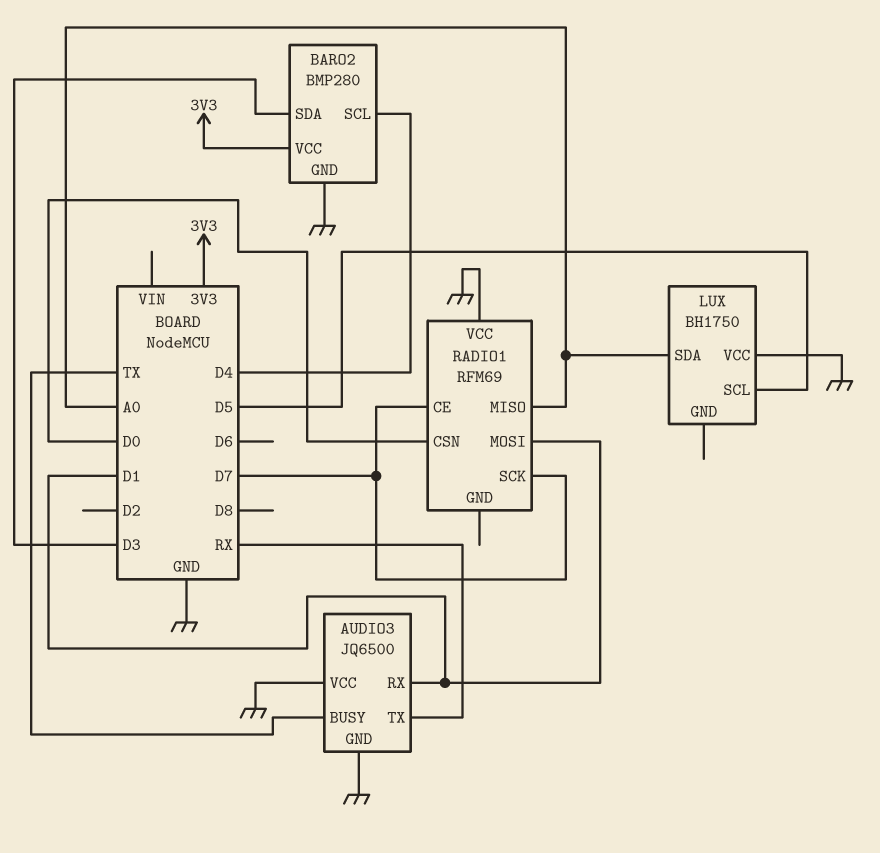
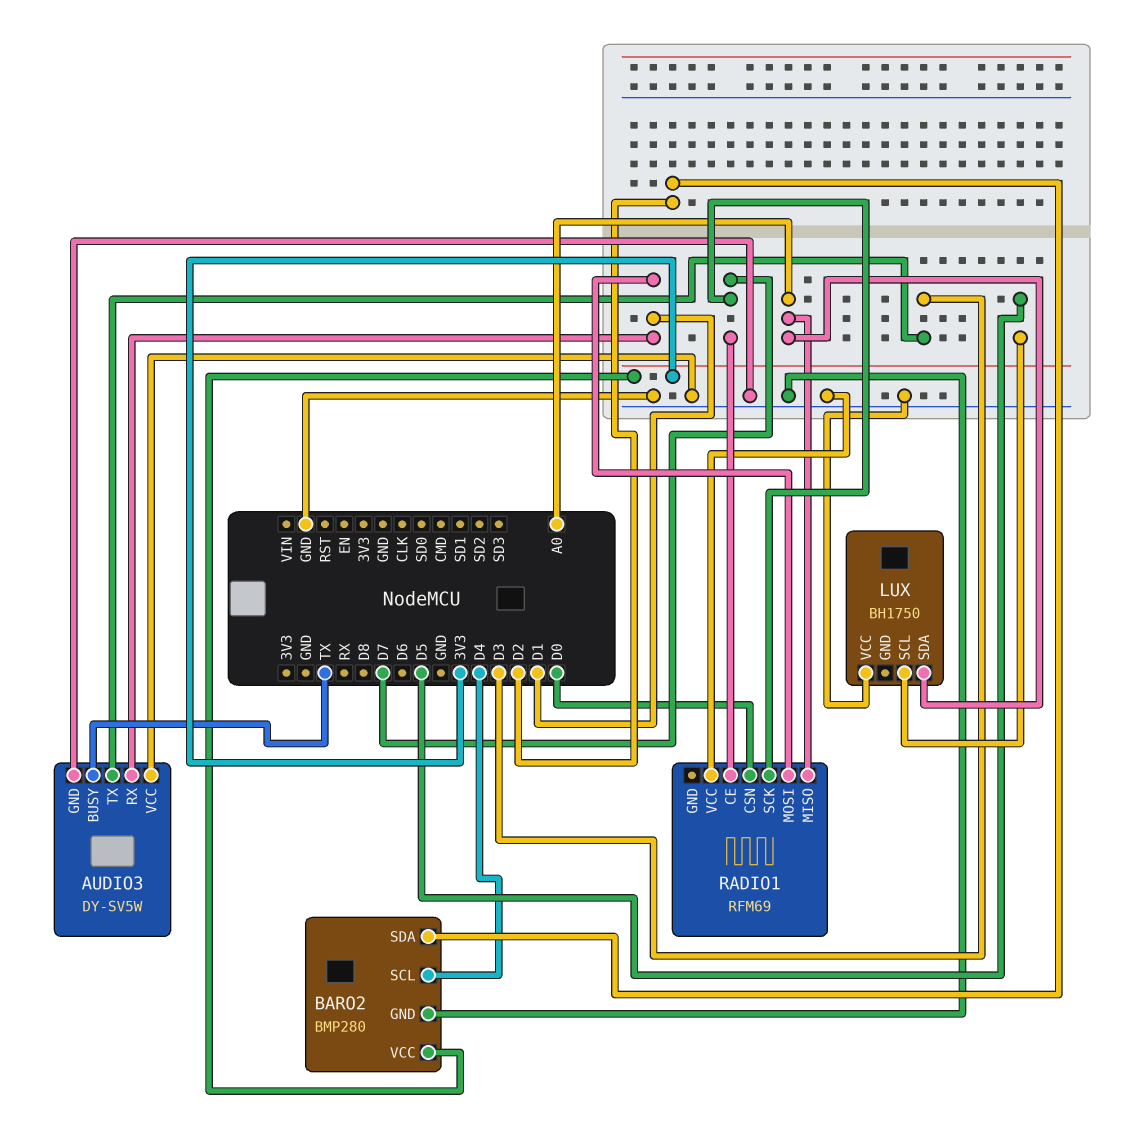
AUDIO3: JQ6500 -> DY-SV5W
AUDIO3 pin TX: RX -> D3
BARO2 pin SDA: D3 -> D2

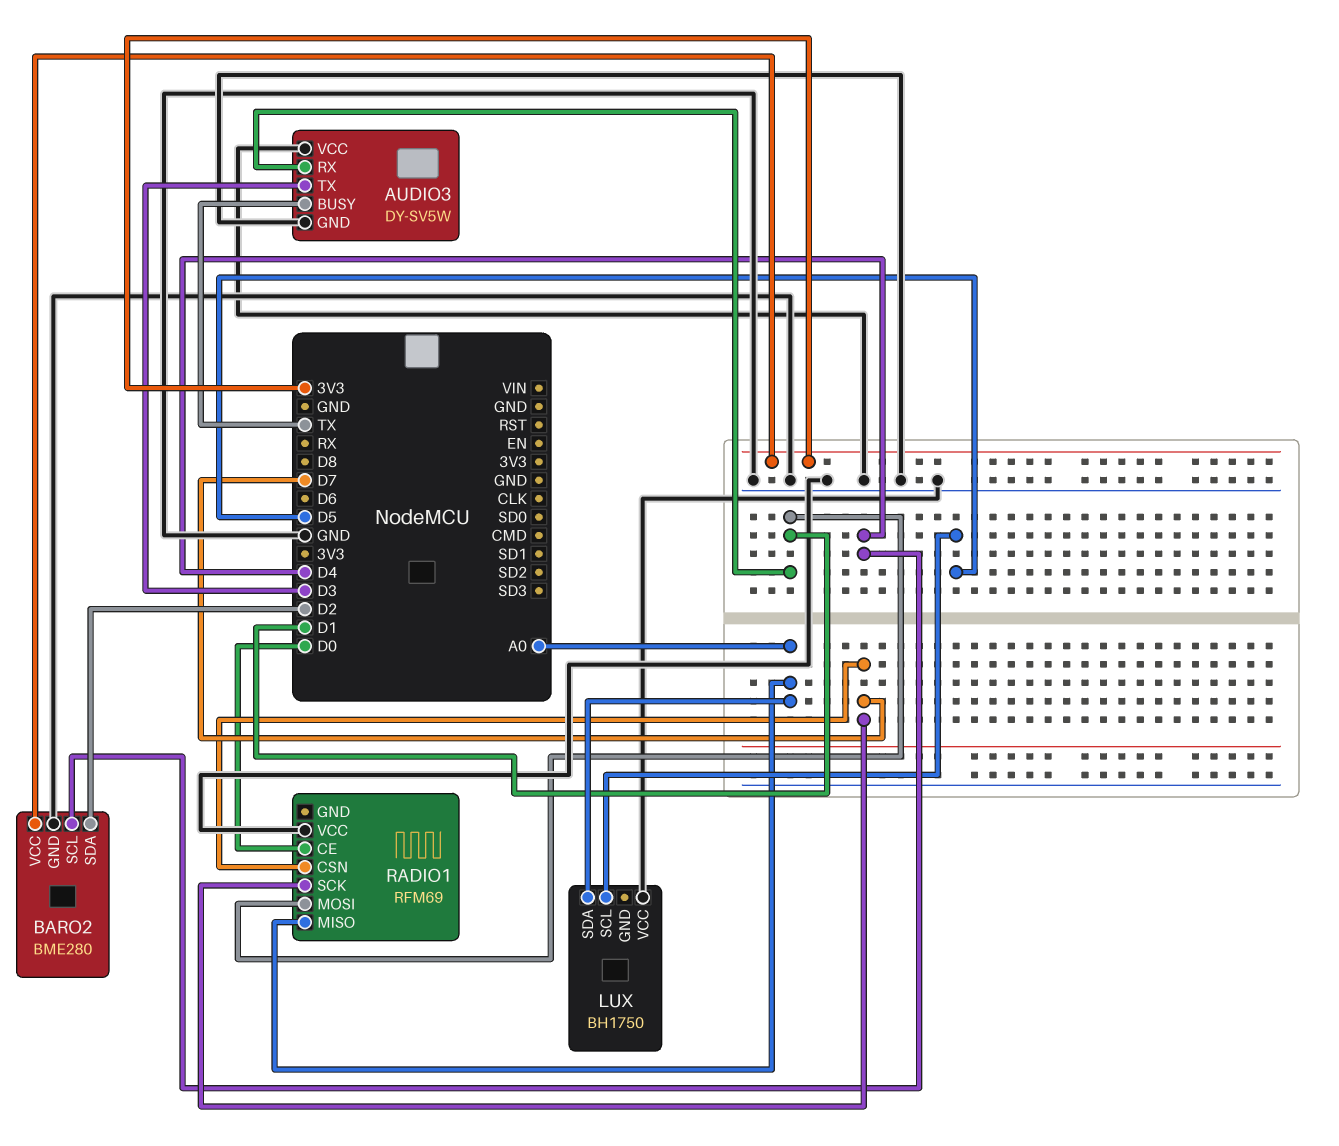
BARO2: BMP280 -> BME280
RADIO1 pin CE: D7 -> D0
RADIO1 pin CSN: D0 -> D7

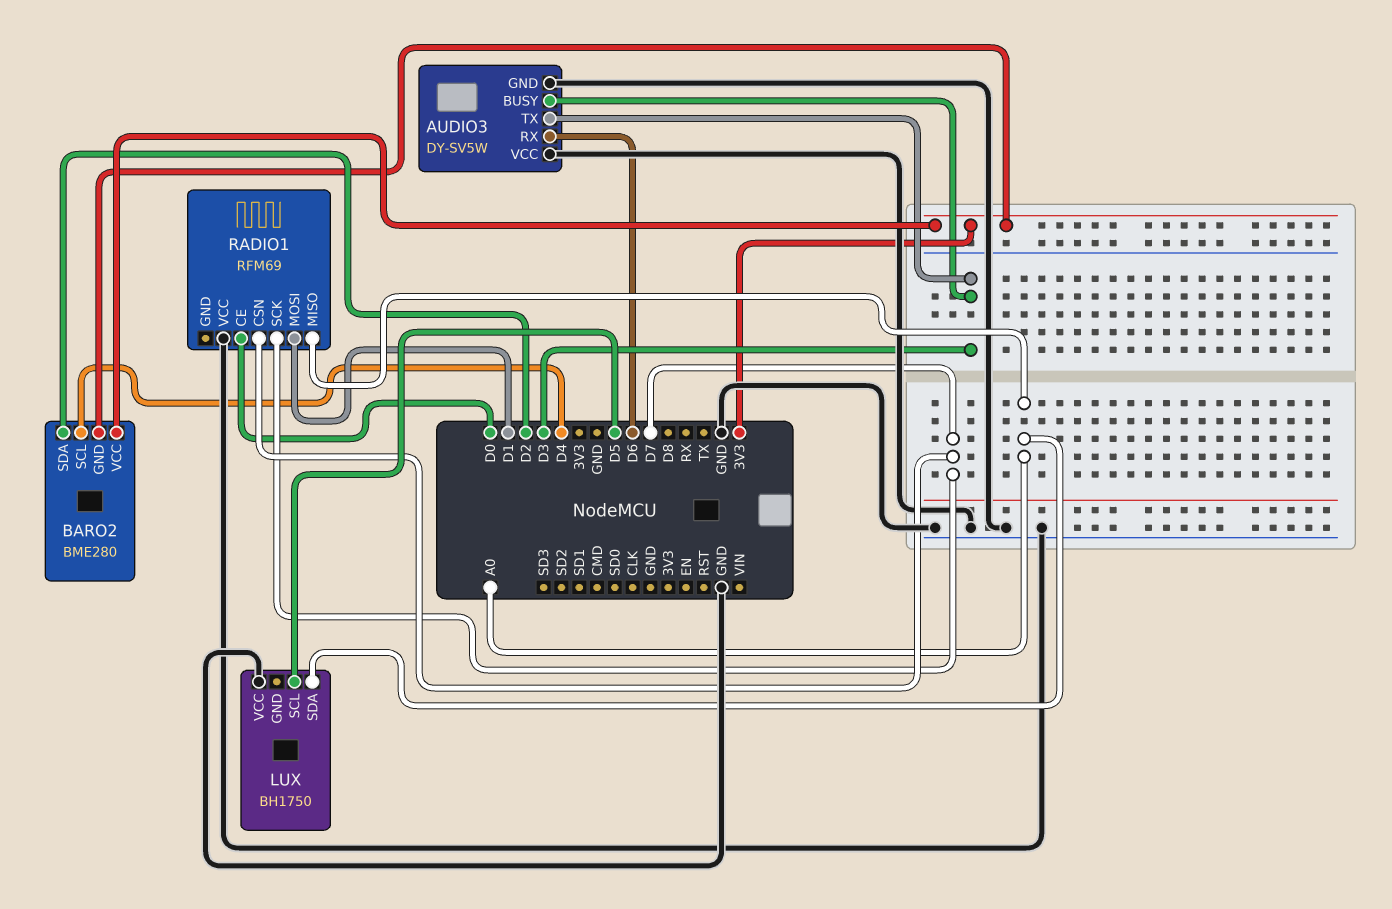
AUDIO3 pin BUSY: TX -> D3
AUDIO3 pin RX: D1 -> D6
BARO2 pin GND: GND -> 3V3

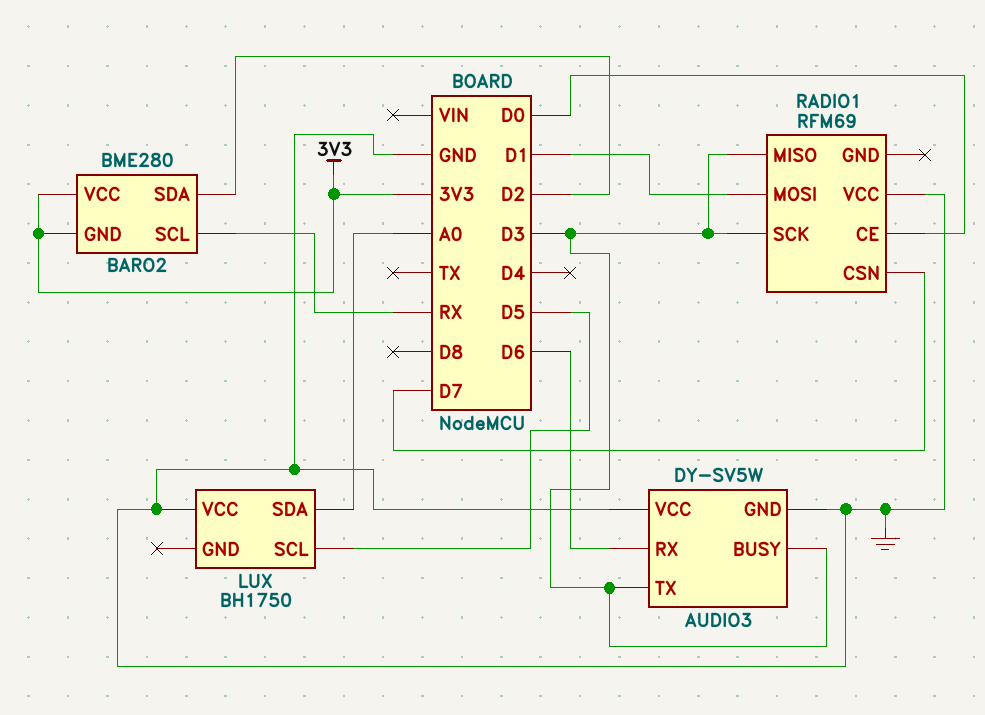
BARO2 pin SCL: D4 -> RX
RADIO1 pin MISO: A0 -> D3
RADIO1 pin SCK: D7 -> D3

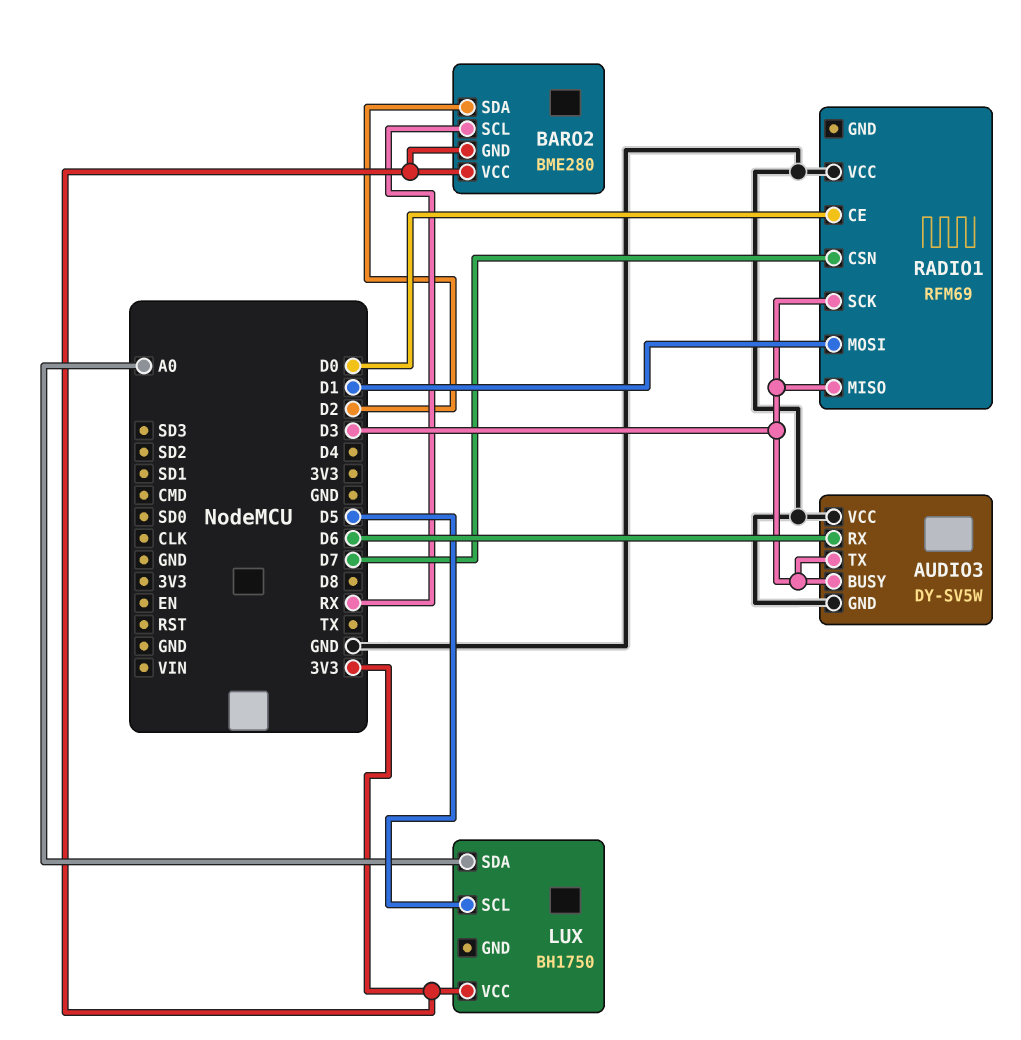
LUX pin VCC: GND -> 3V3

